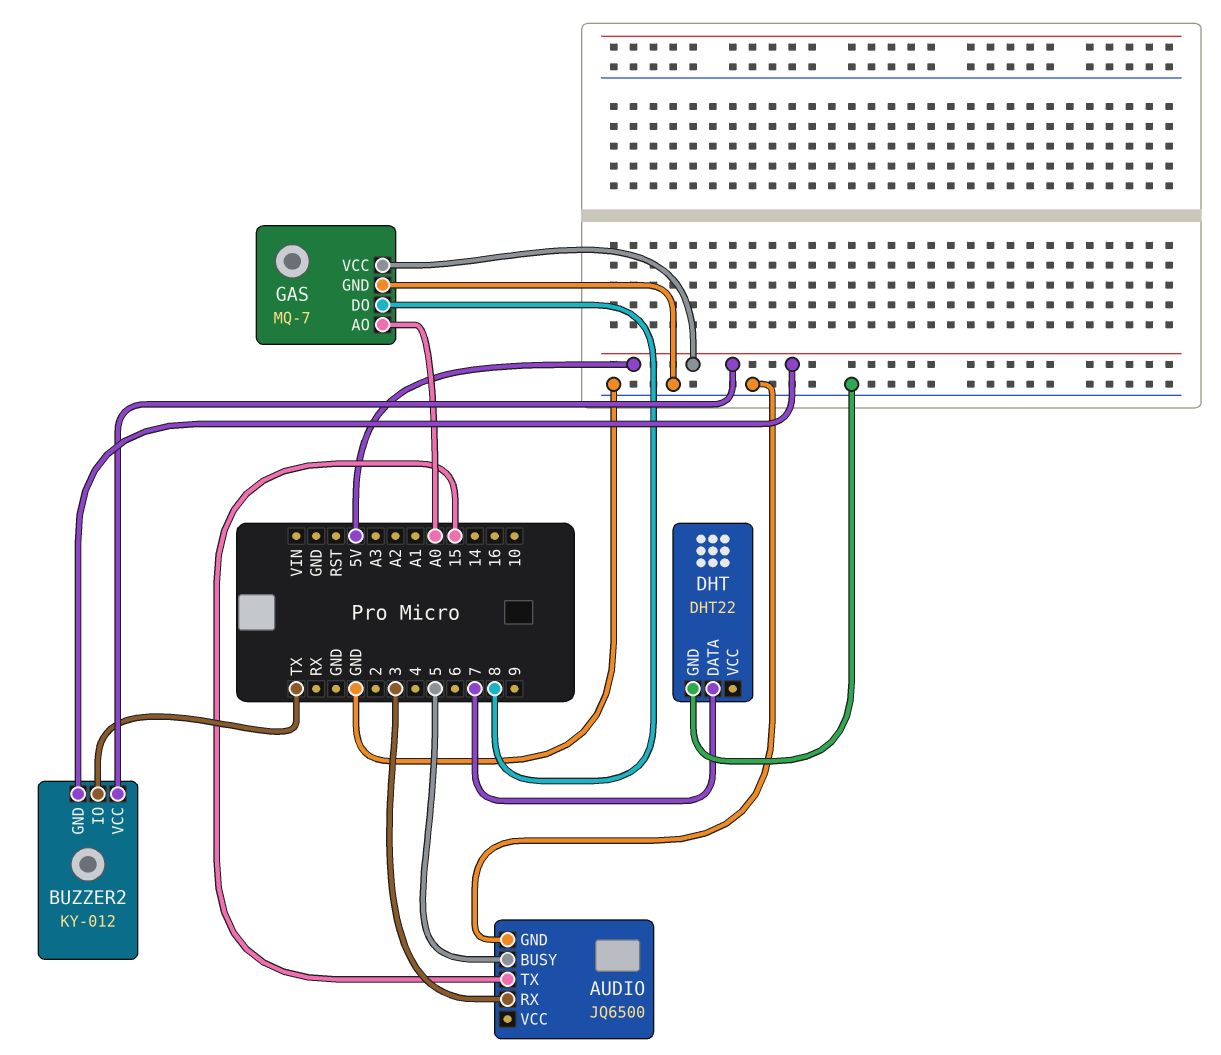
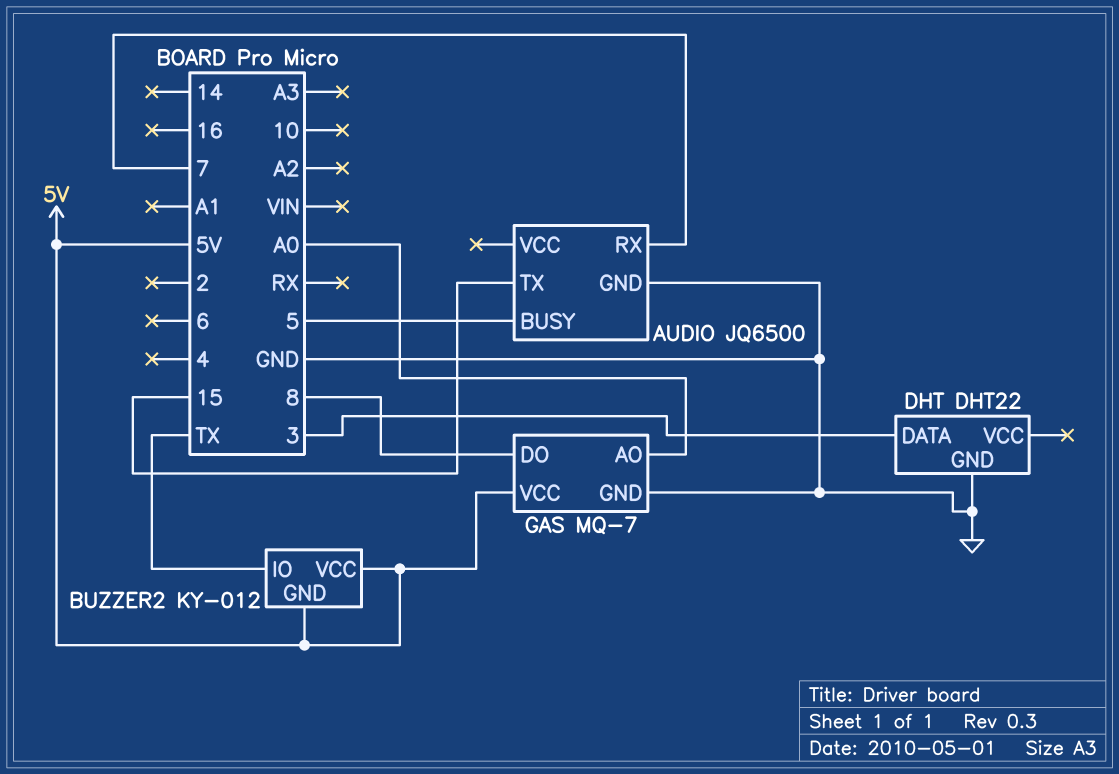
AUDIO pin RX: 3 -> 7
DHT pin DATA: 7 -> 3

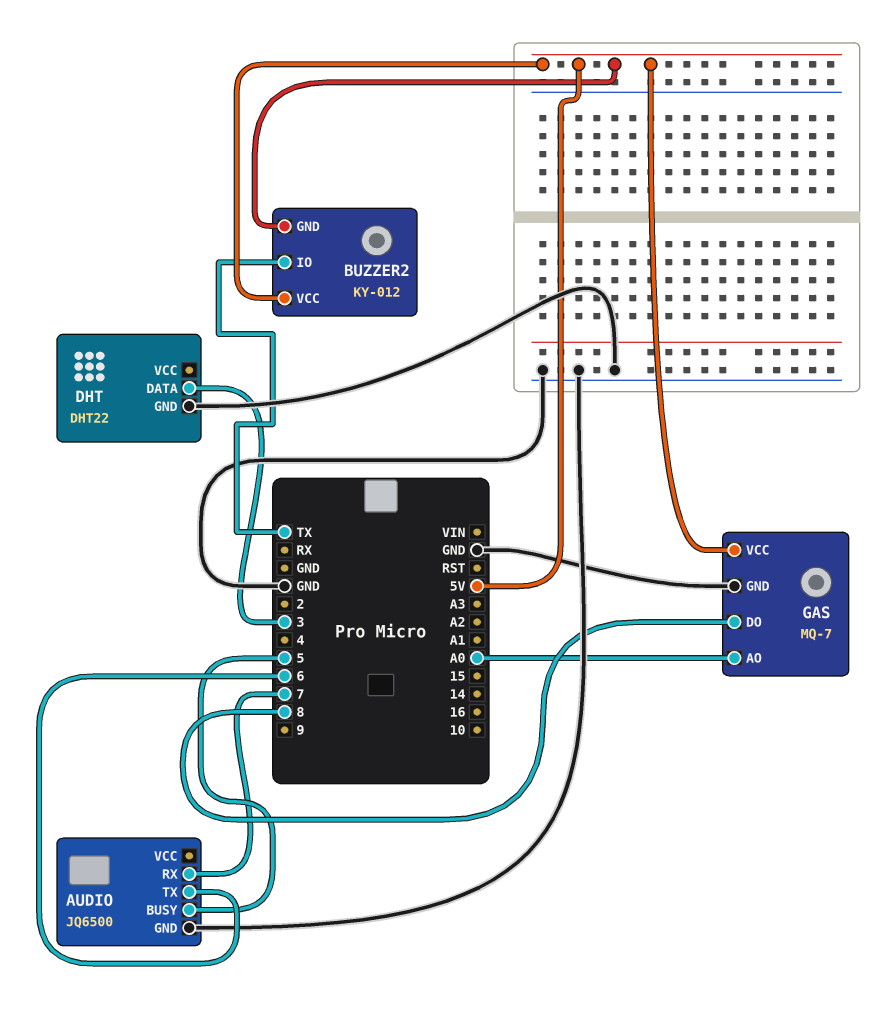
AUDIO pin TX: 15 -> 6

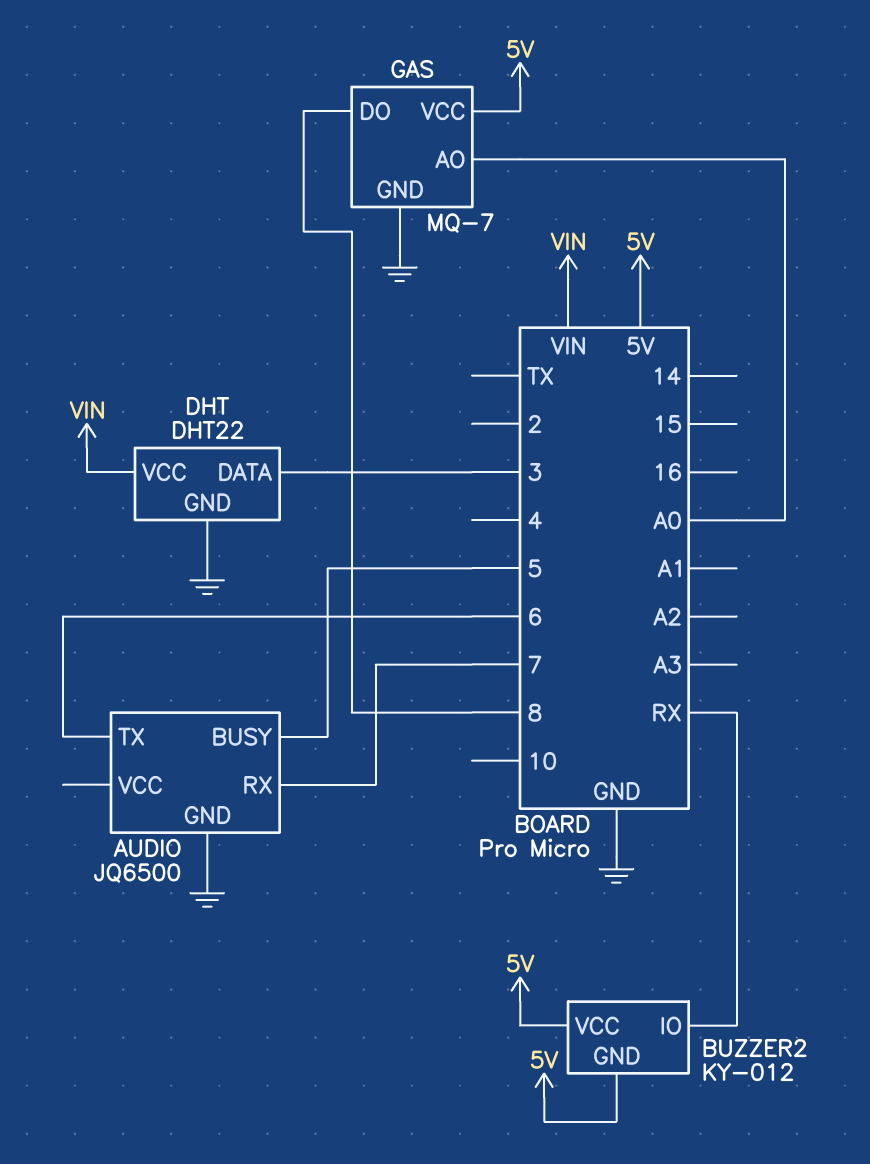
BUZZER2 pin IO: TX -> RX
DHT pin VCC: none -> VIN

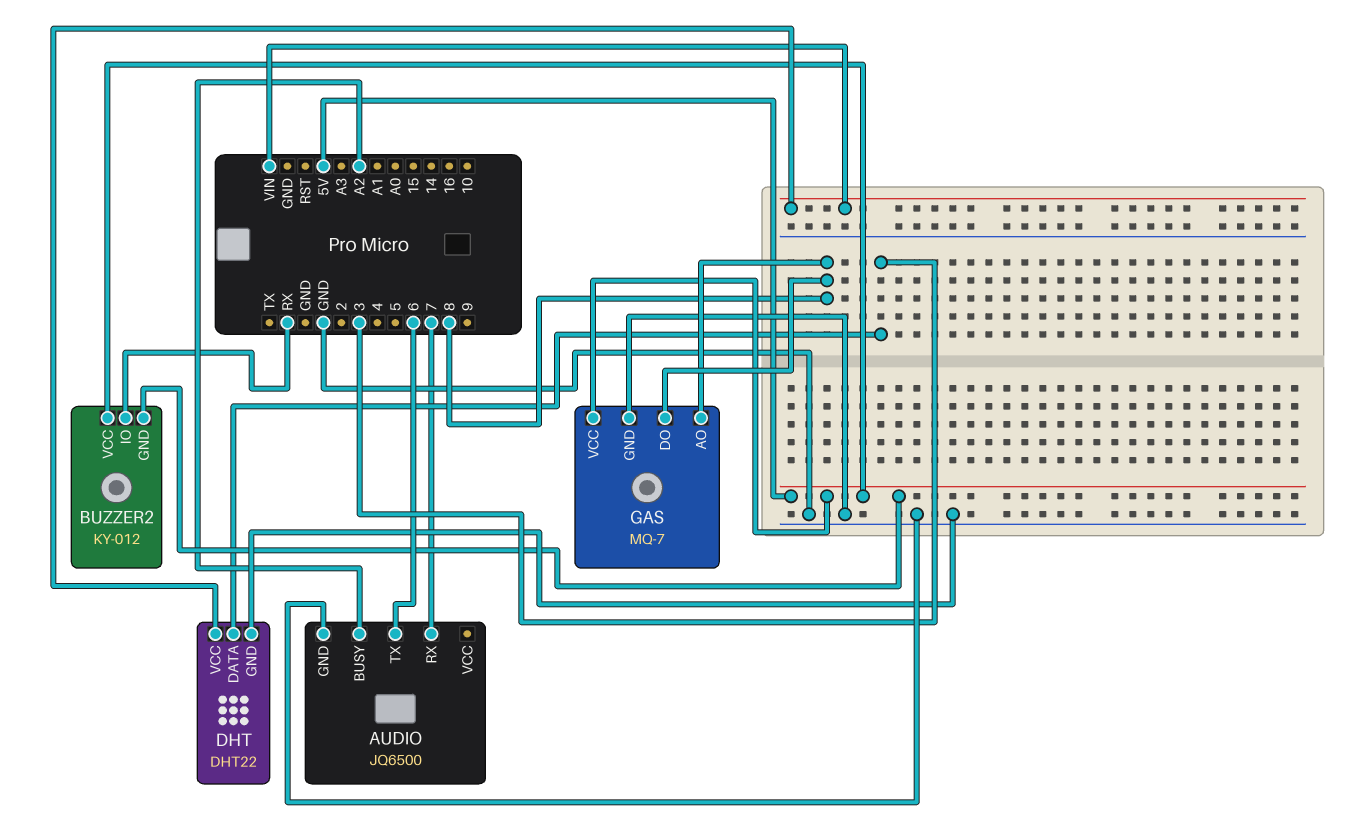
AUDIO pin BUSY: 5 -> A2
GAS pin AO: A0 -> 8

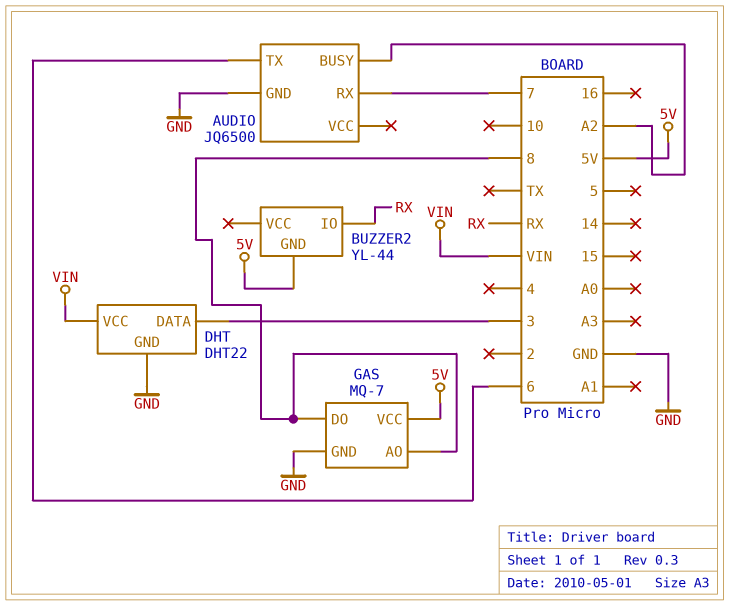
BUZZER2: KY-012 -> YL-44
BUZZER2 pin VCC: 5V -> none

